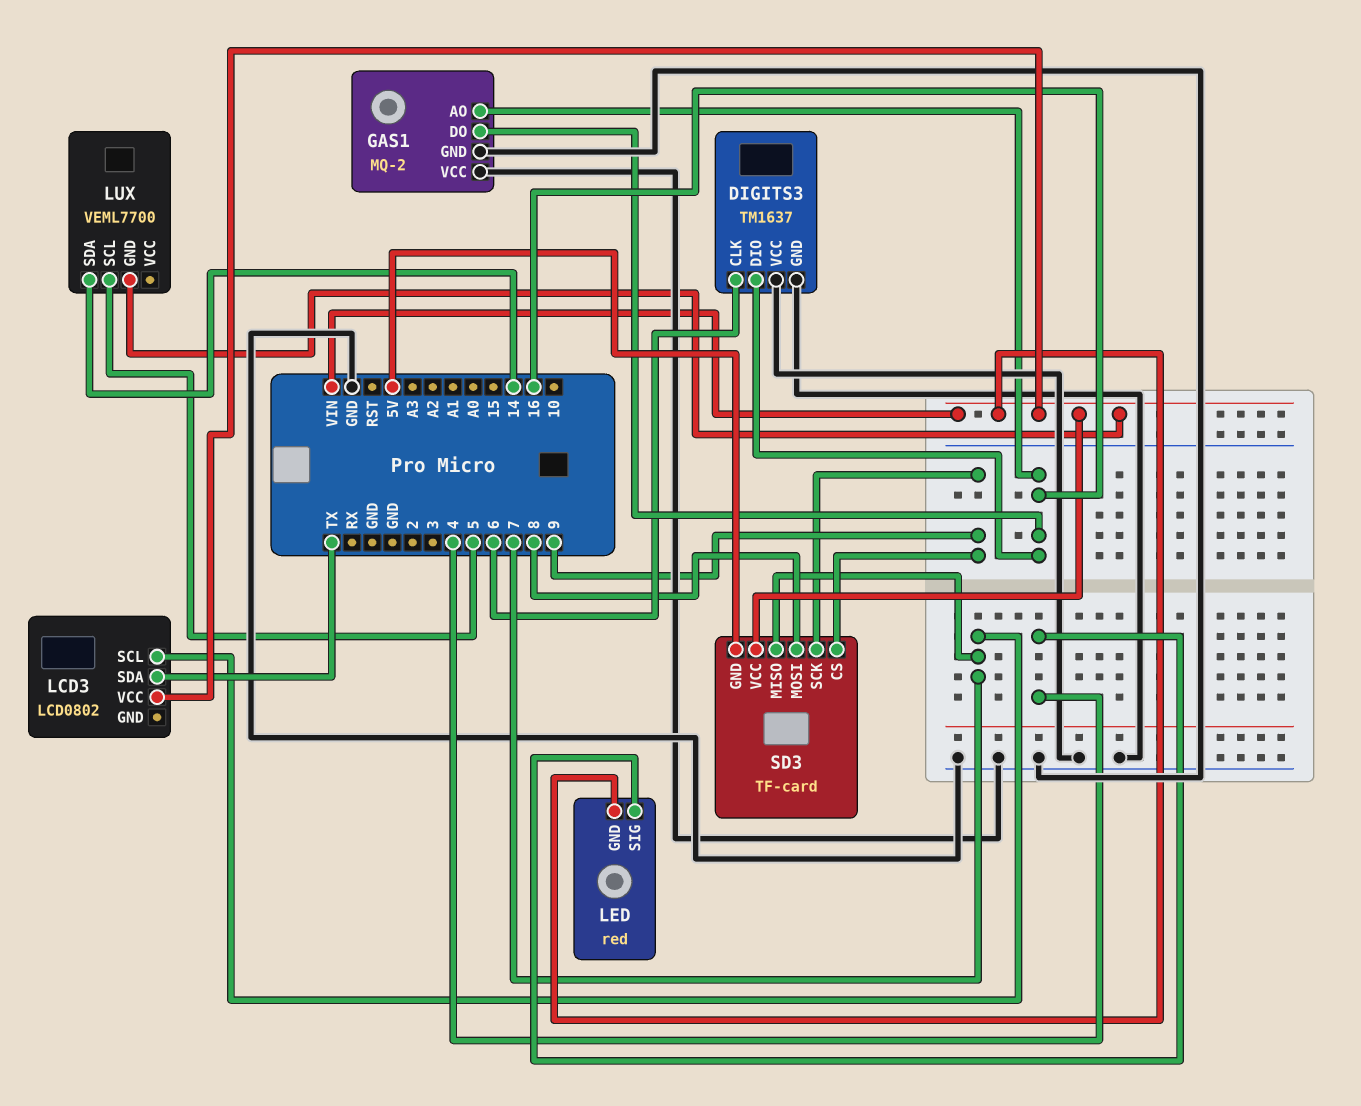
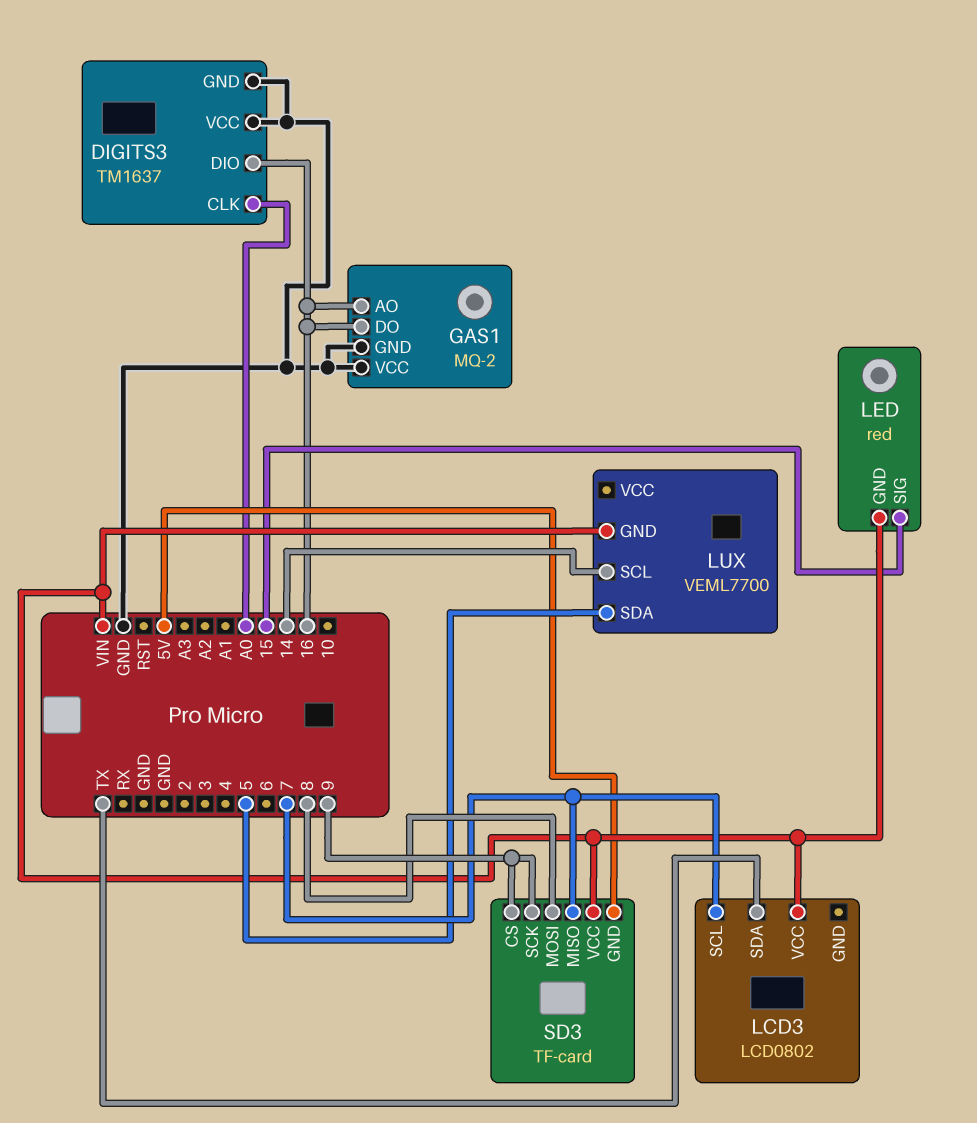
DIGITS3 pin CLK: 6 -> A0
LED pin SIG: 4 -> 15
LUX pin SCL: 5 -> 14
LUX pin SDA: 14 -> 5

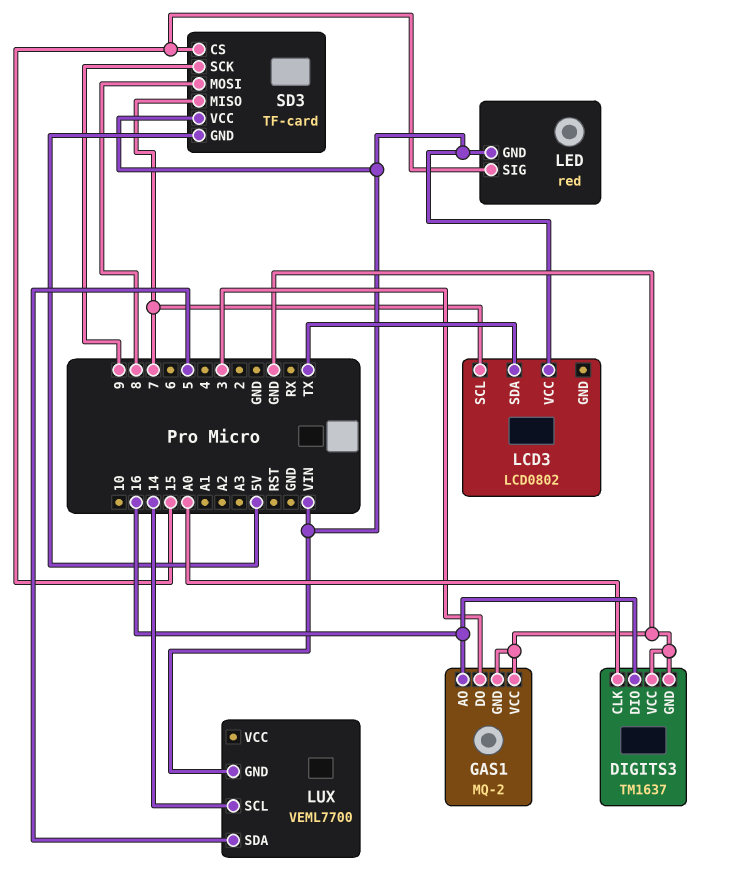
GAS1 pin DO: 16 -> 3
SD3 pin CS: 9 -> 15

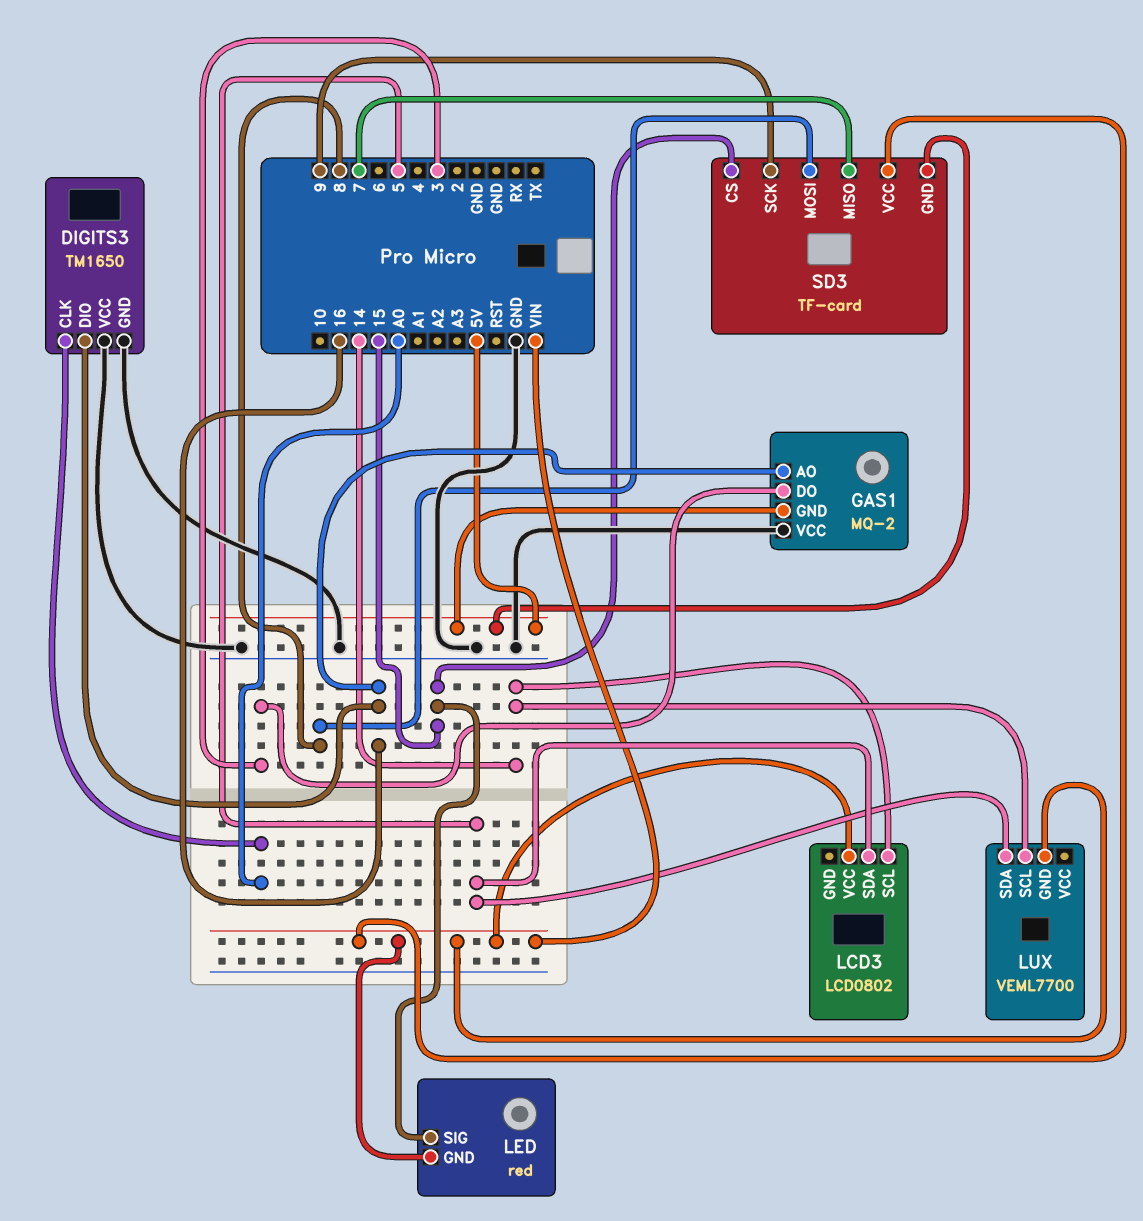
DIGITS3: TM1637 -> TM1650
GAS1 pin GND: GND -> 5V
LCD3 pin SCL: 7 -> 14
LCD3 pin SDA: TX -> 5

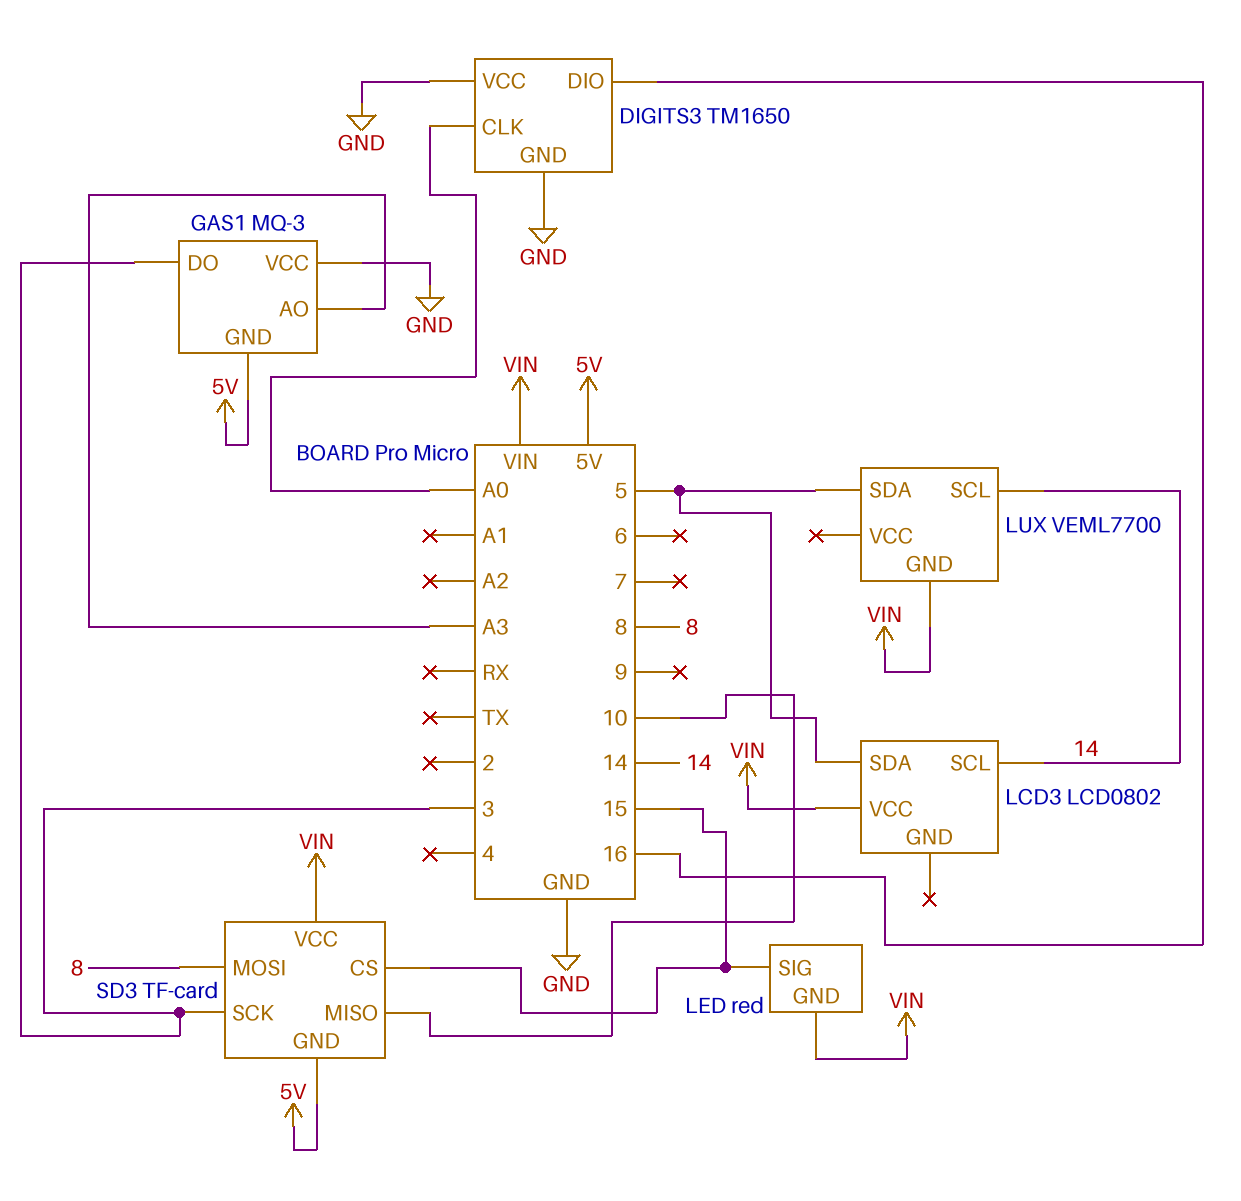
GAS1: MQ-2 -> MQ-3
GAS1 pin AO: 16 -> A3
SD3 pin MISO: 7 -> 10
SD3 pin SCK: 9 -> 3

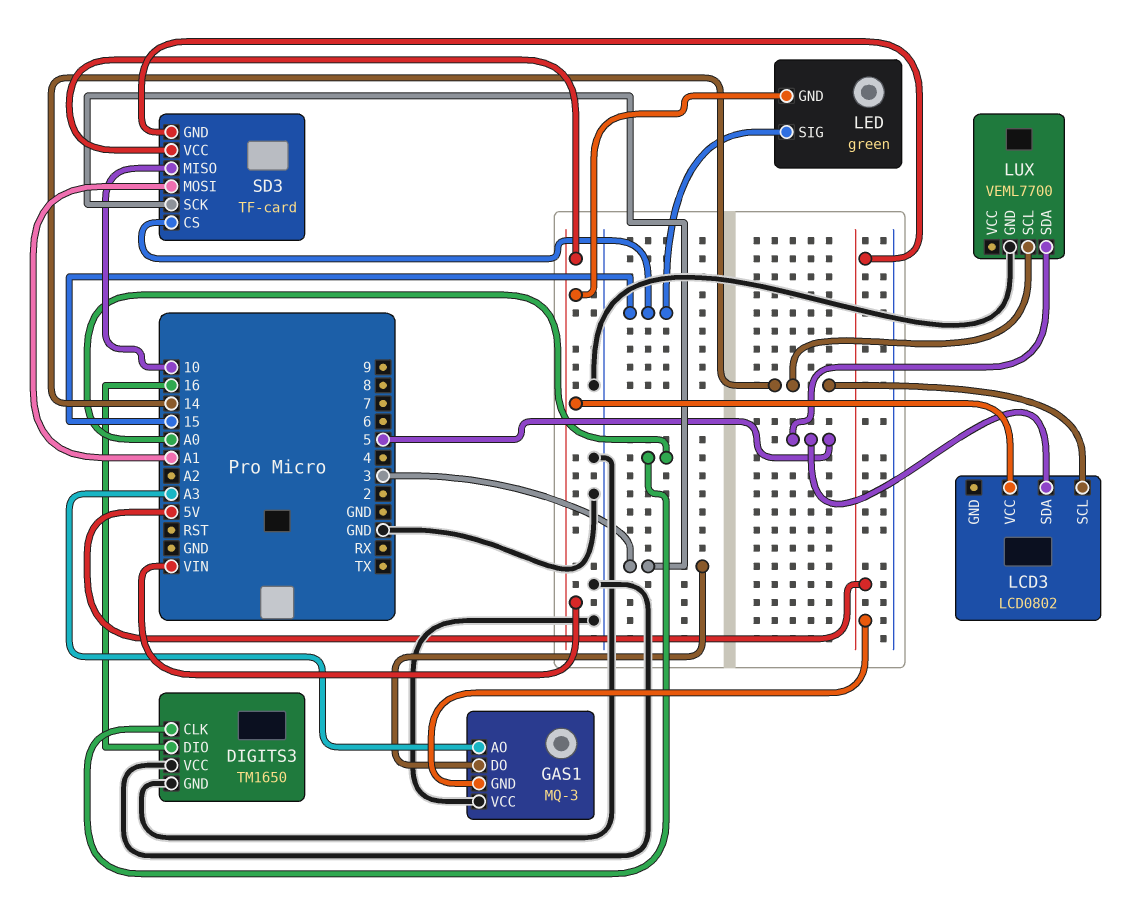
LED: red -> green
LUX pin GND: VIN -> GND
SD3 pin MOSI: 8 -> A1

